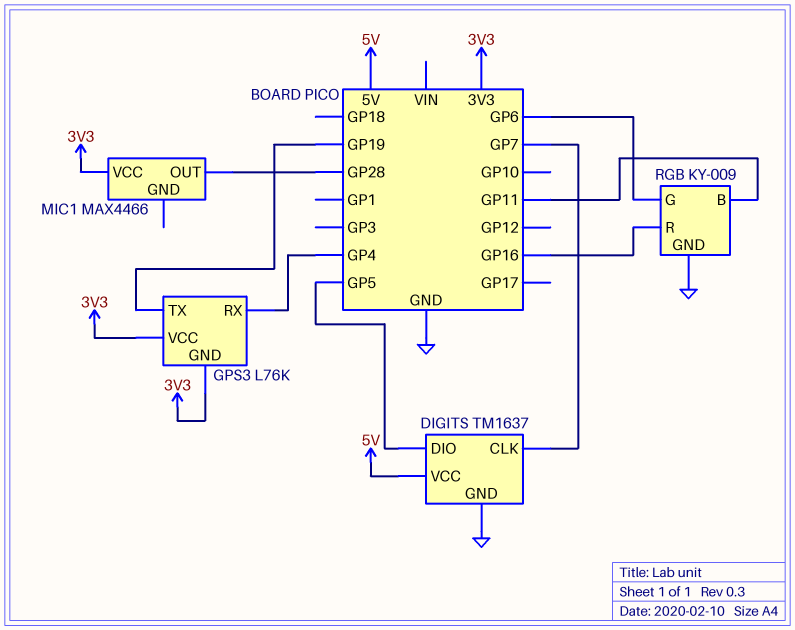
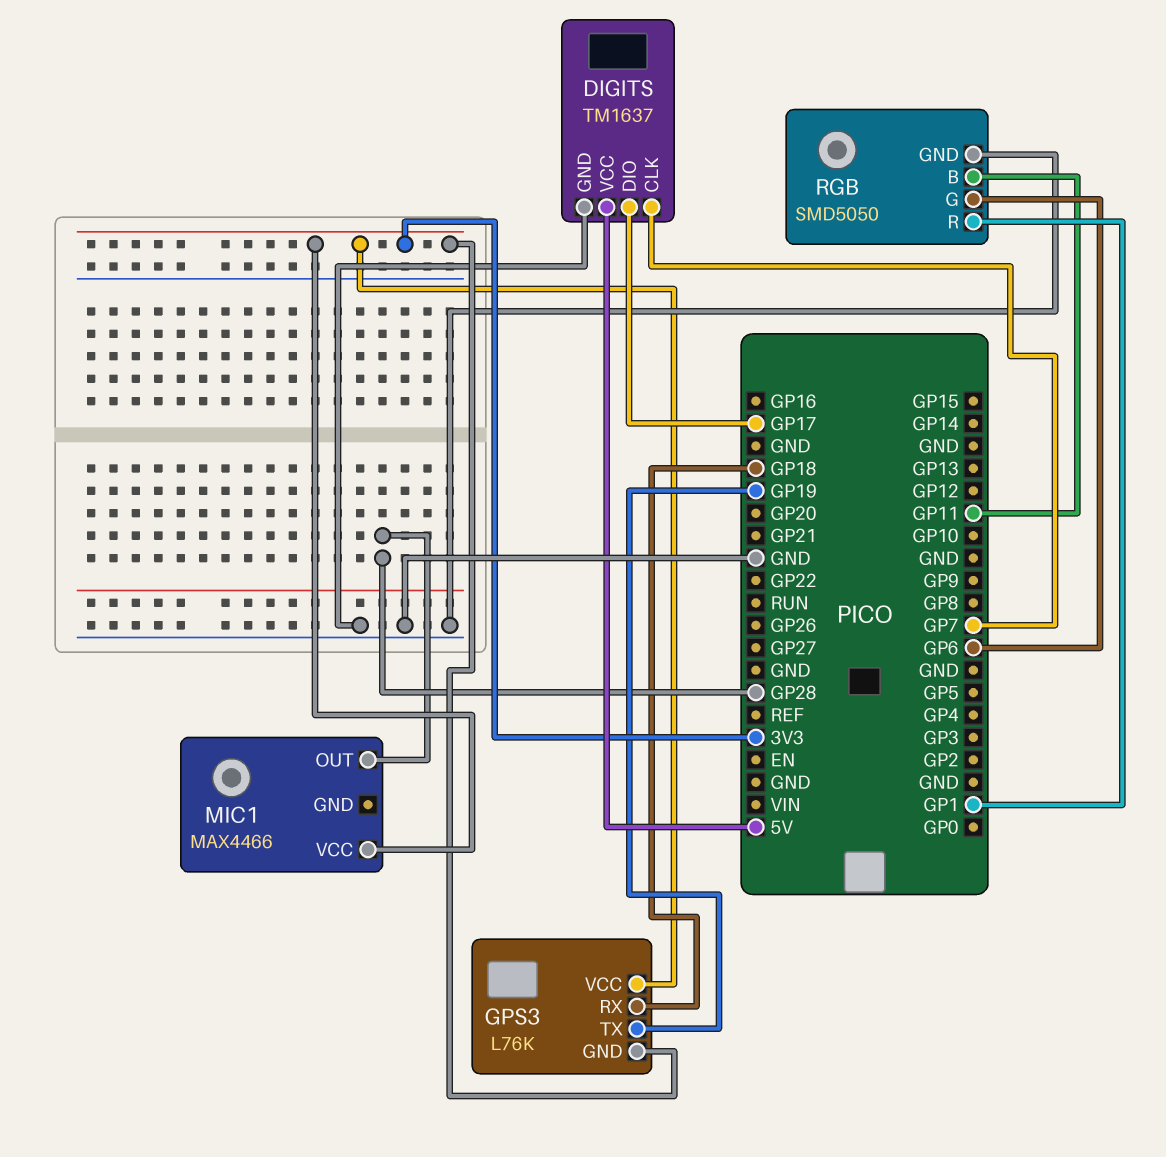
DIGITS pin DIO: GP5 -> GP17
GPS3 pin RX: GP4 -> GP18
RGB: KY-009 -> SMD5050
RGB pin R: GP16 -> GP1

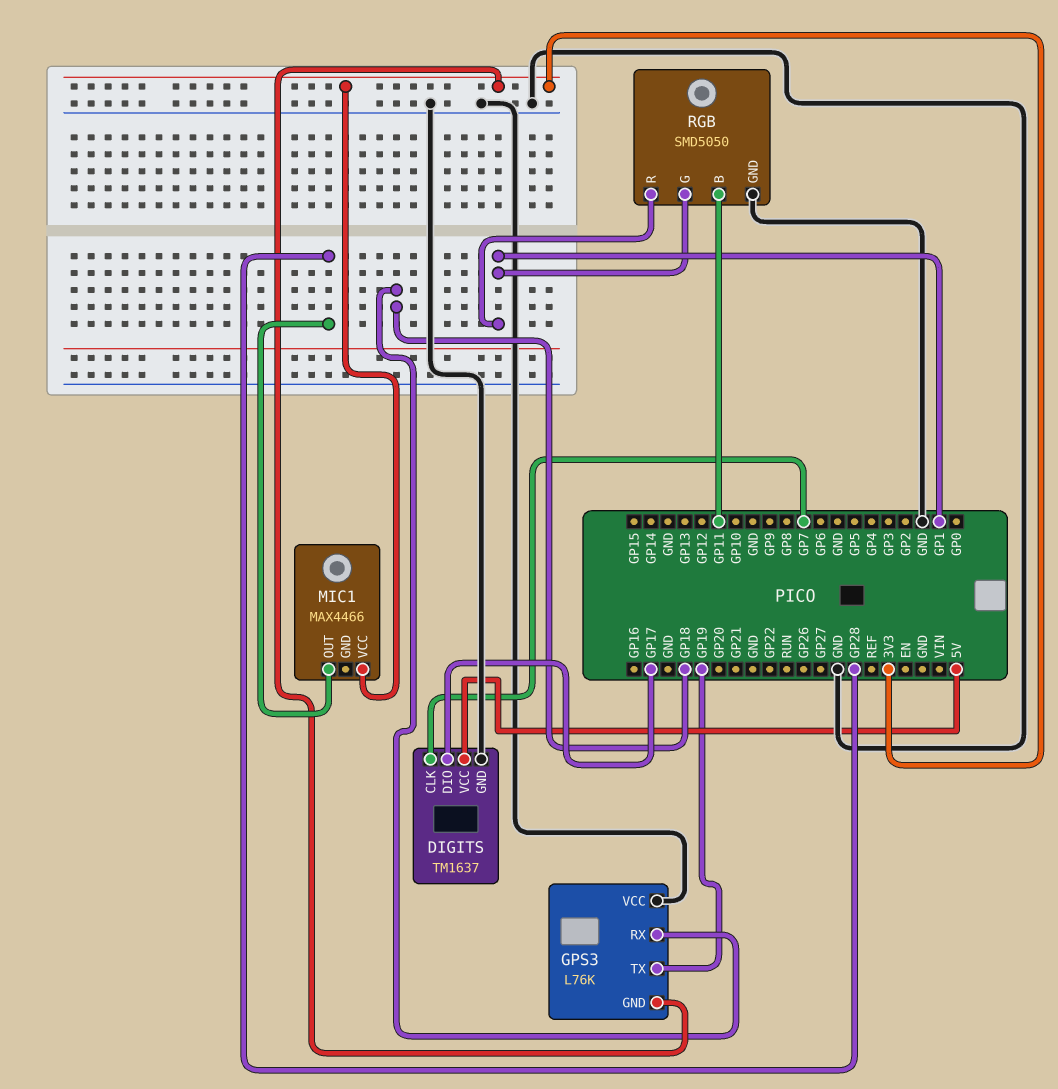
GPS3 pin VCC: 3V3 -> GND
RGB pin G: GP6 -> GP1

